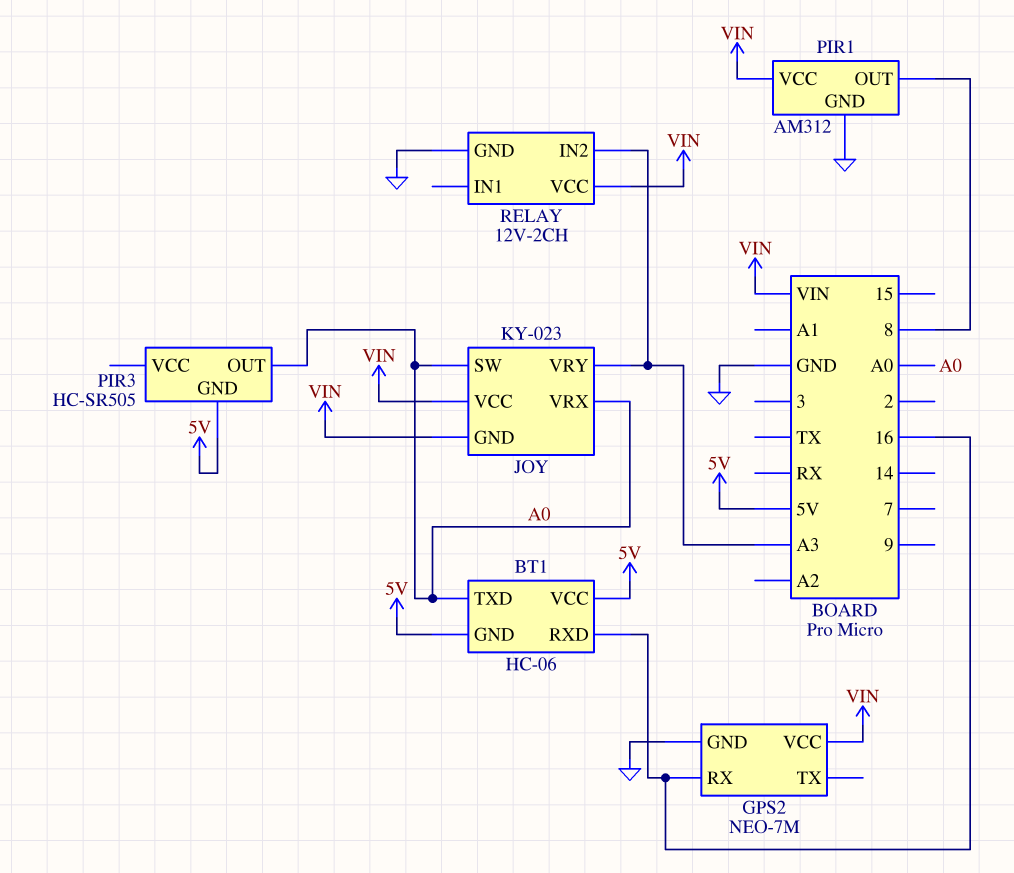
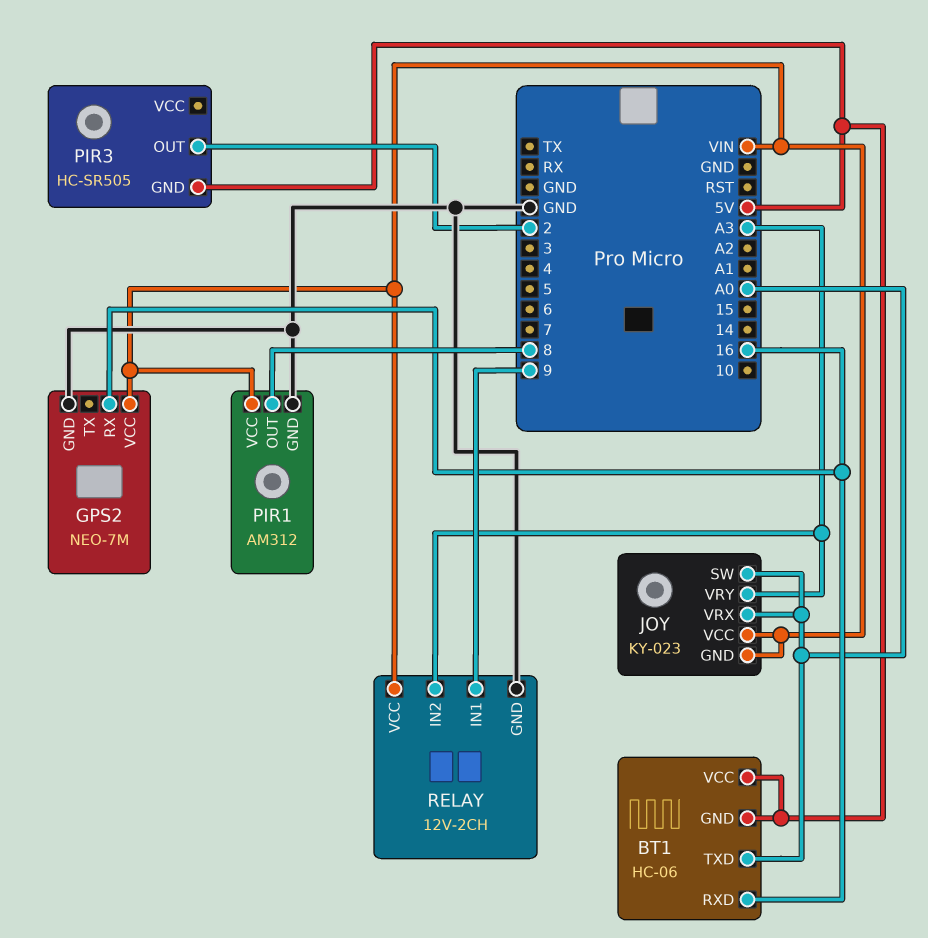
PIR3 pin OUT: A0 -> 2
RELAY pin IN1: none -> 9

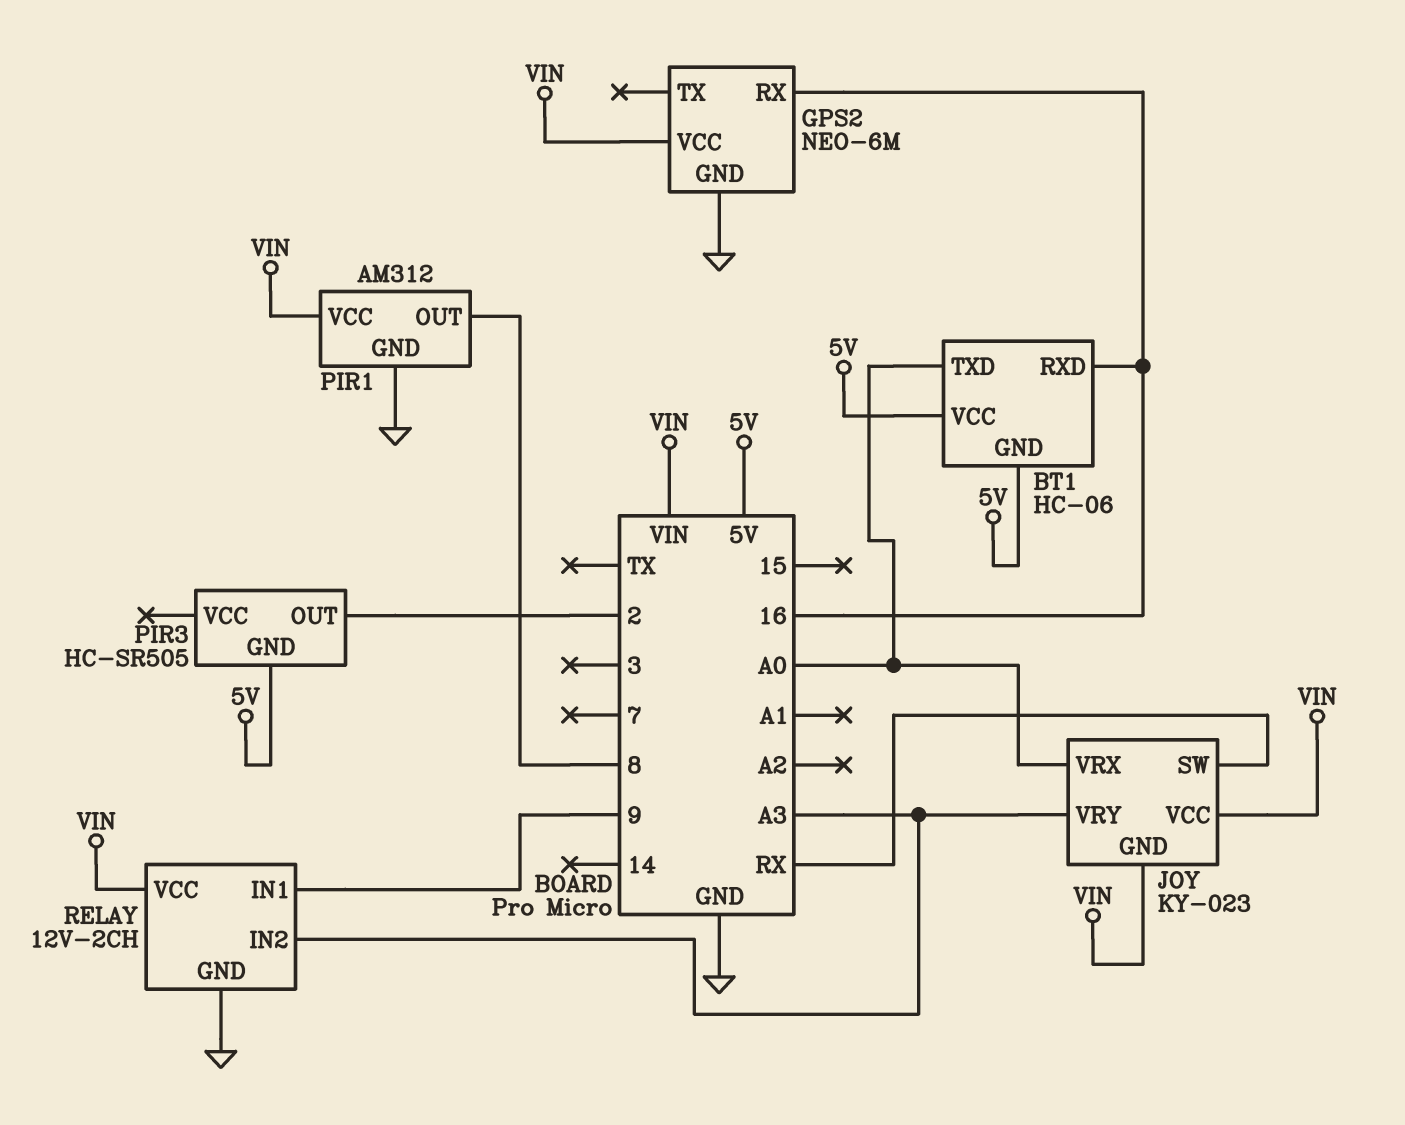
GPS2: NEO-7M -> NEO-6M
JOY pin SW: A0 -> RX

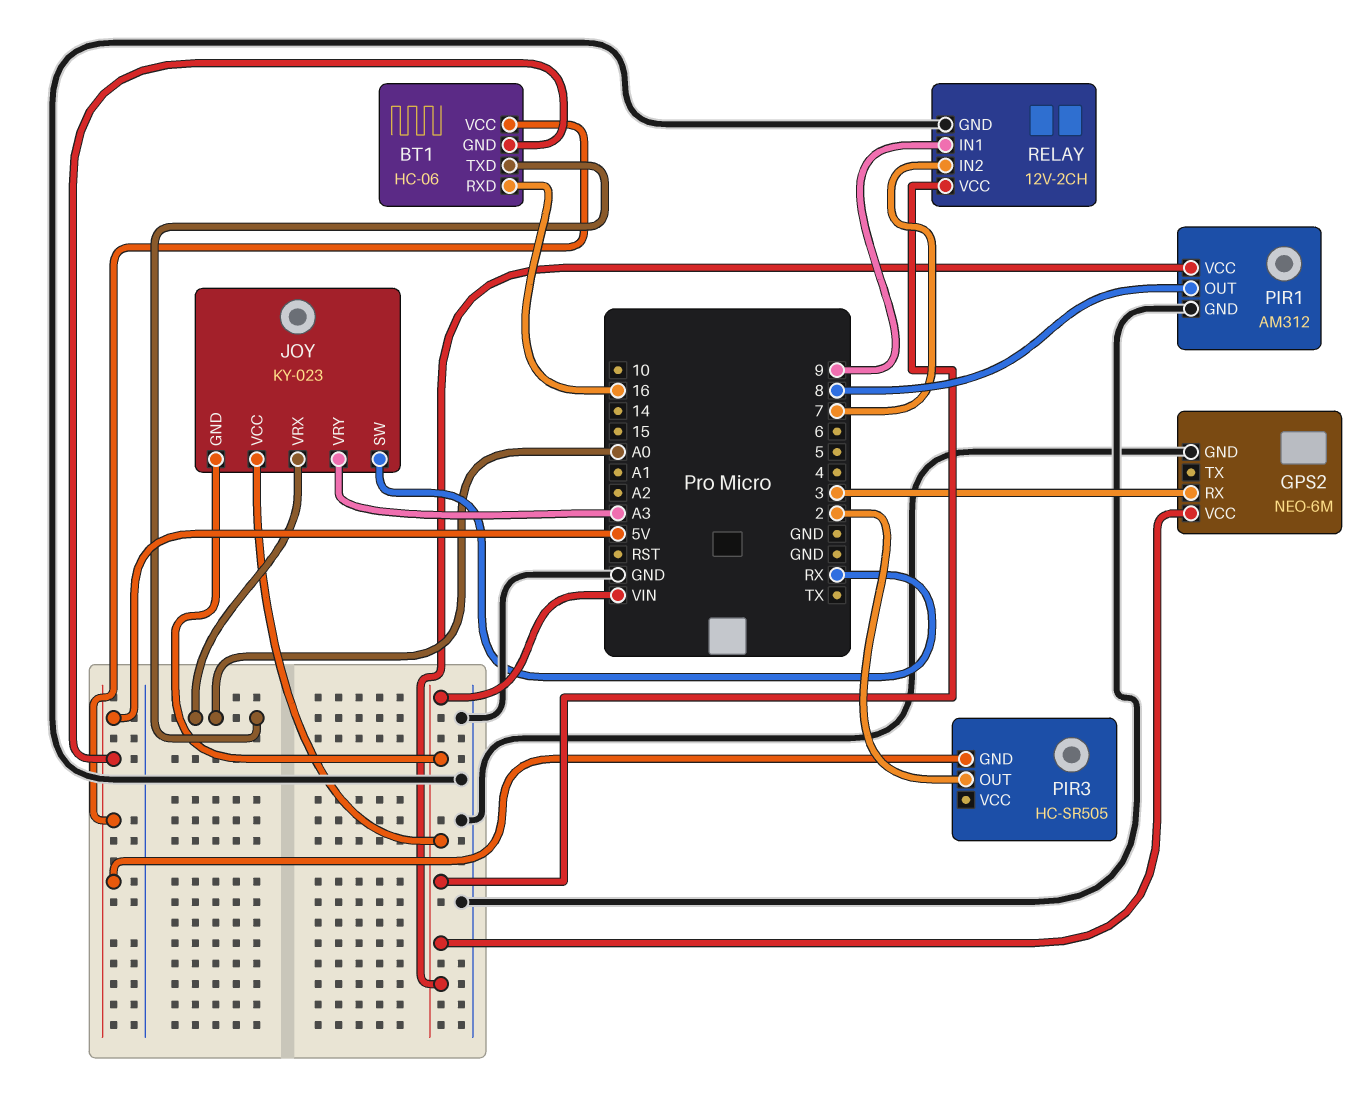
GPS2 pin RX: 16 -> 3
RELAY pin IN2: A3 -> 7

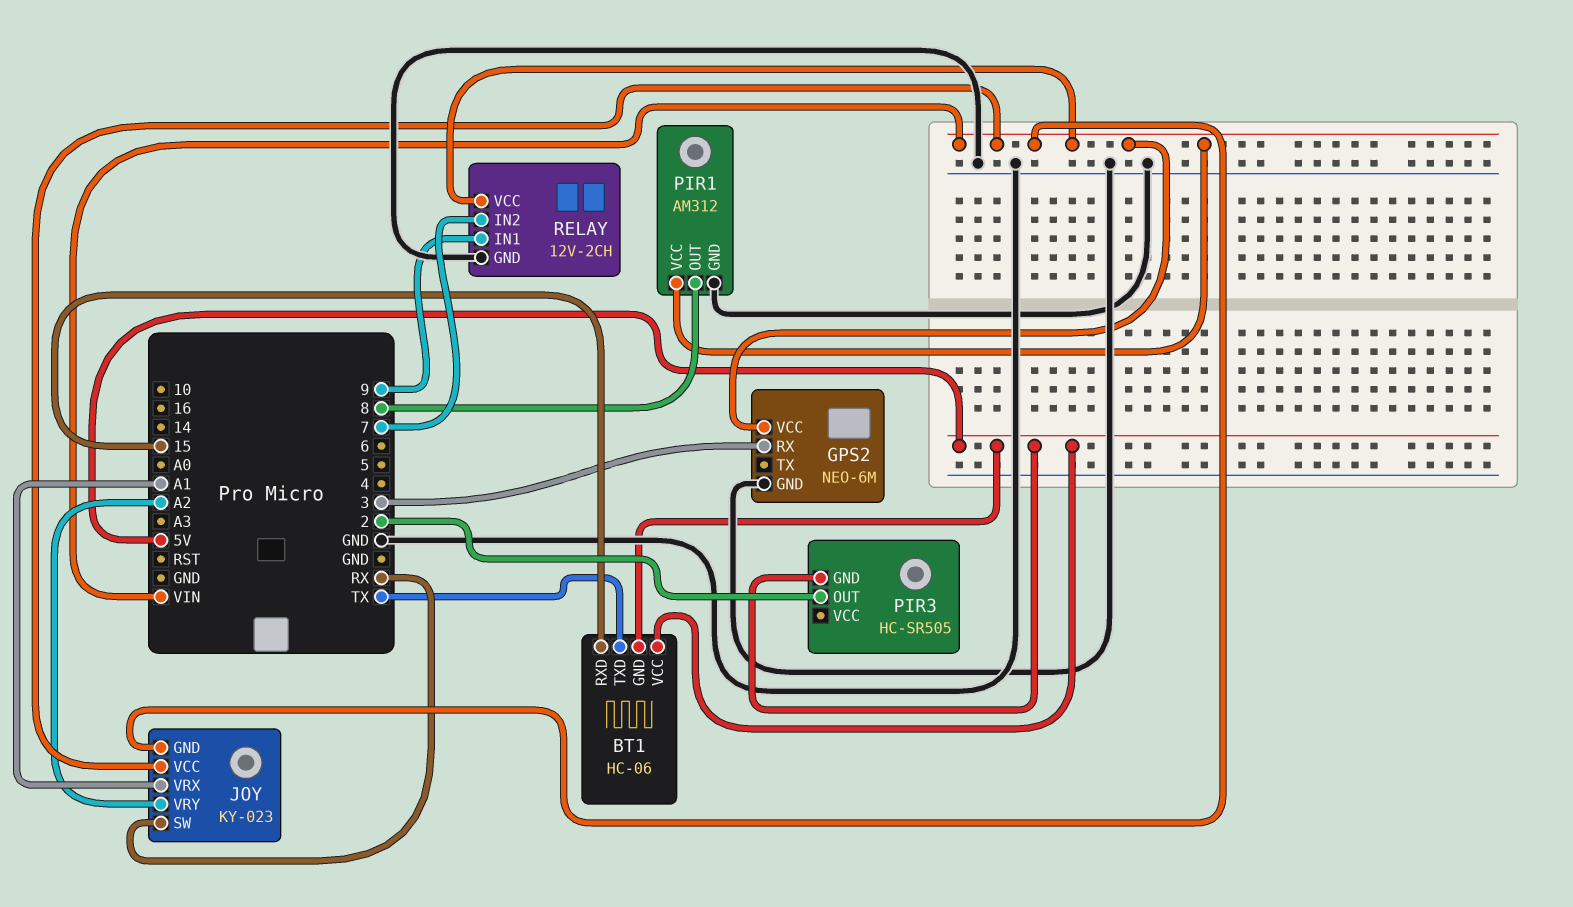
BT1 pin RXD: 16 -> 15
BT1 pin TXD: A0 -> TX
JOY pin VRX: A0 -> A1
JOY pin VRY: A3 -> A2

